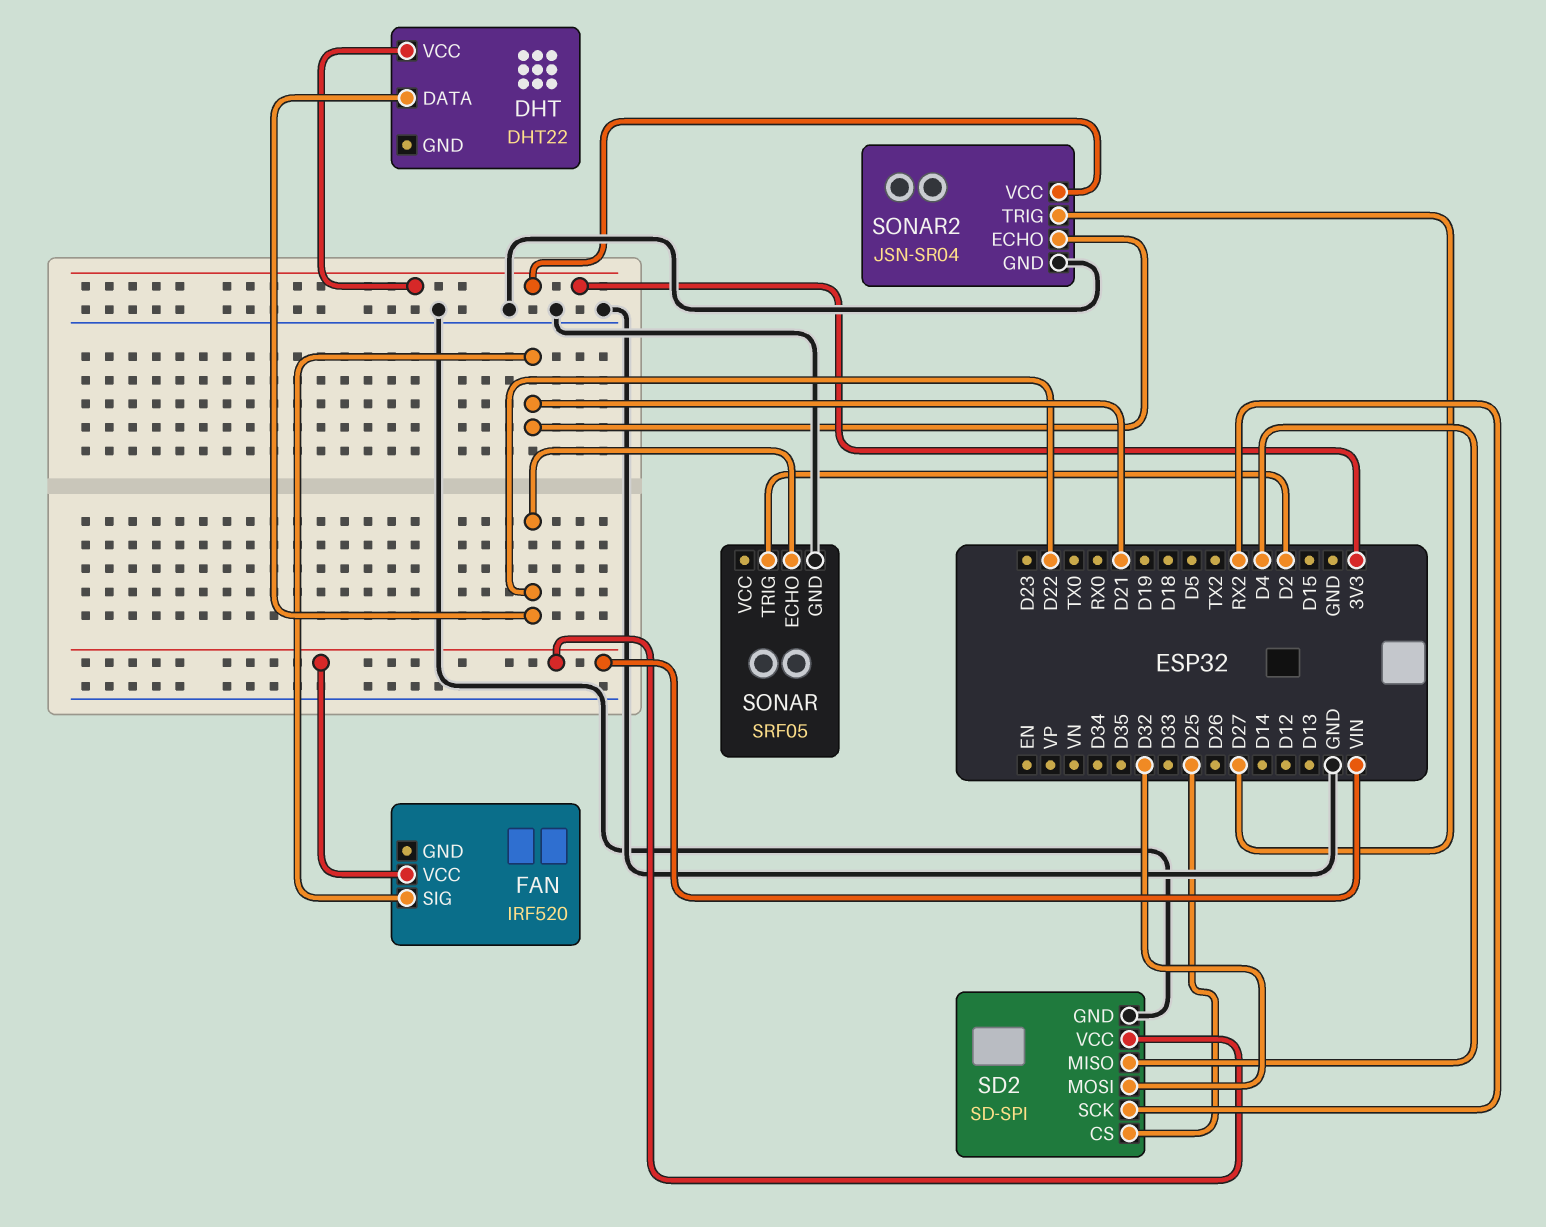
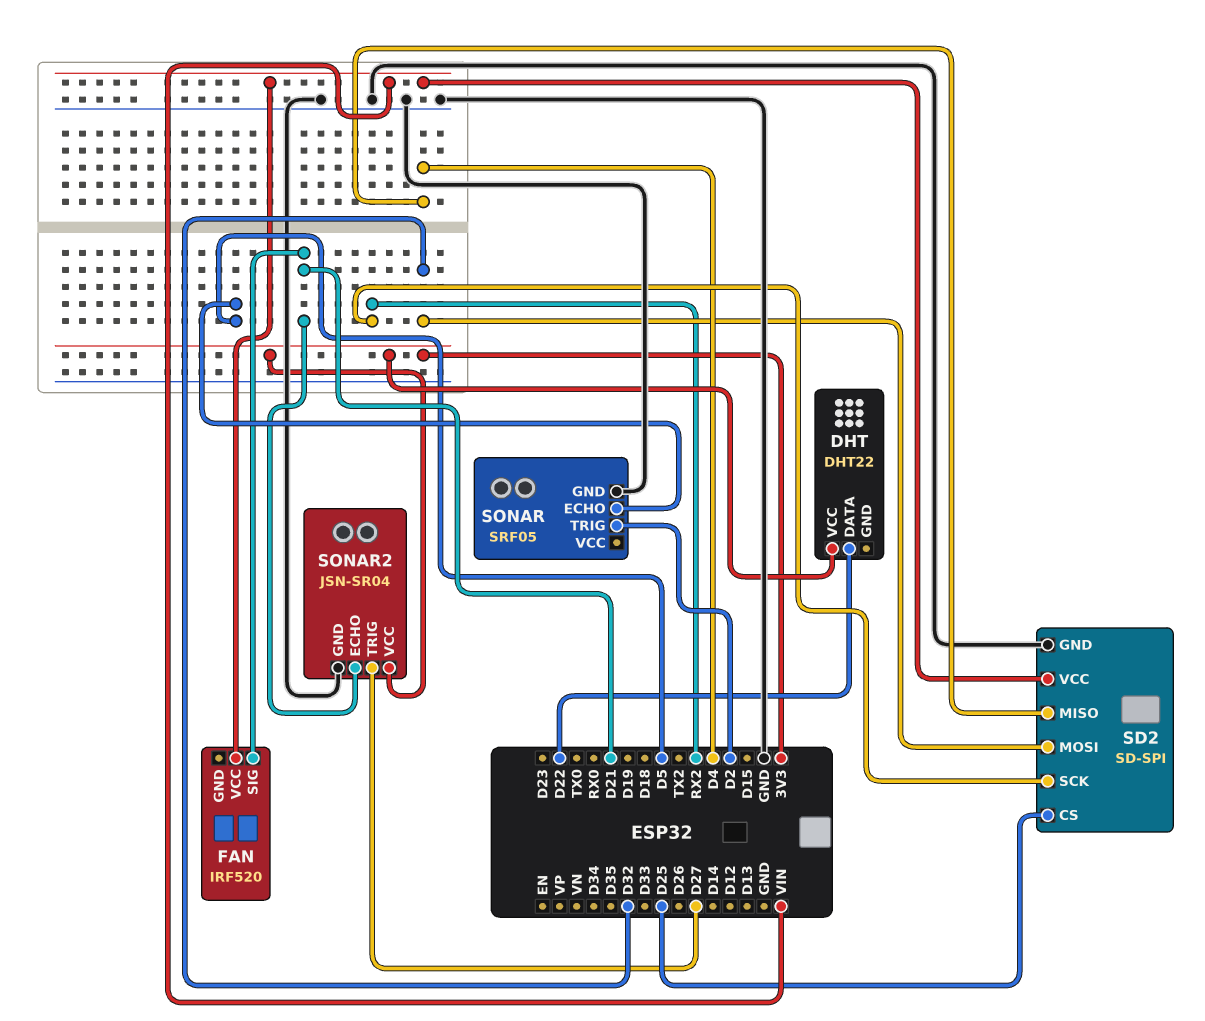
SONAR pin ECHO: D22 -> D5

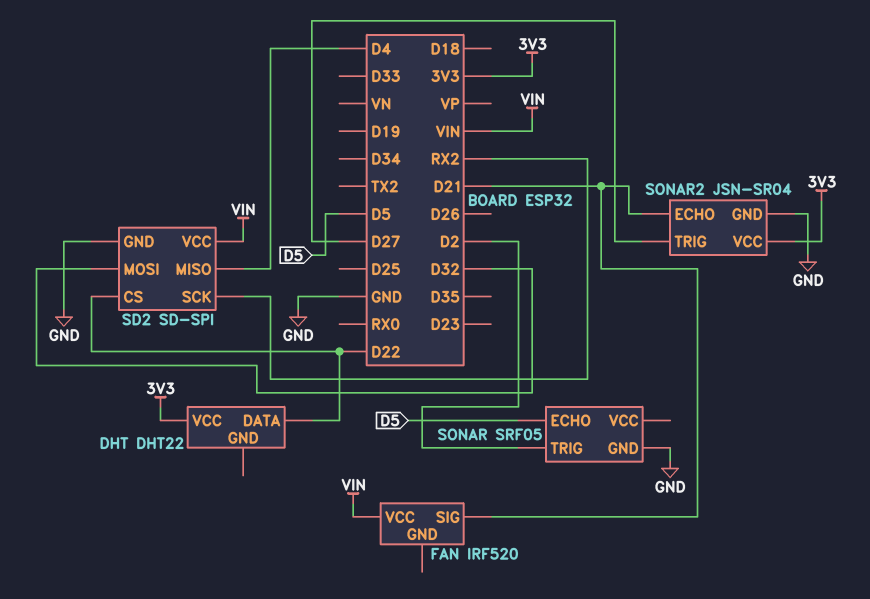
SD2 pin CS: D25 -> D22

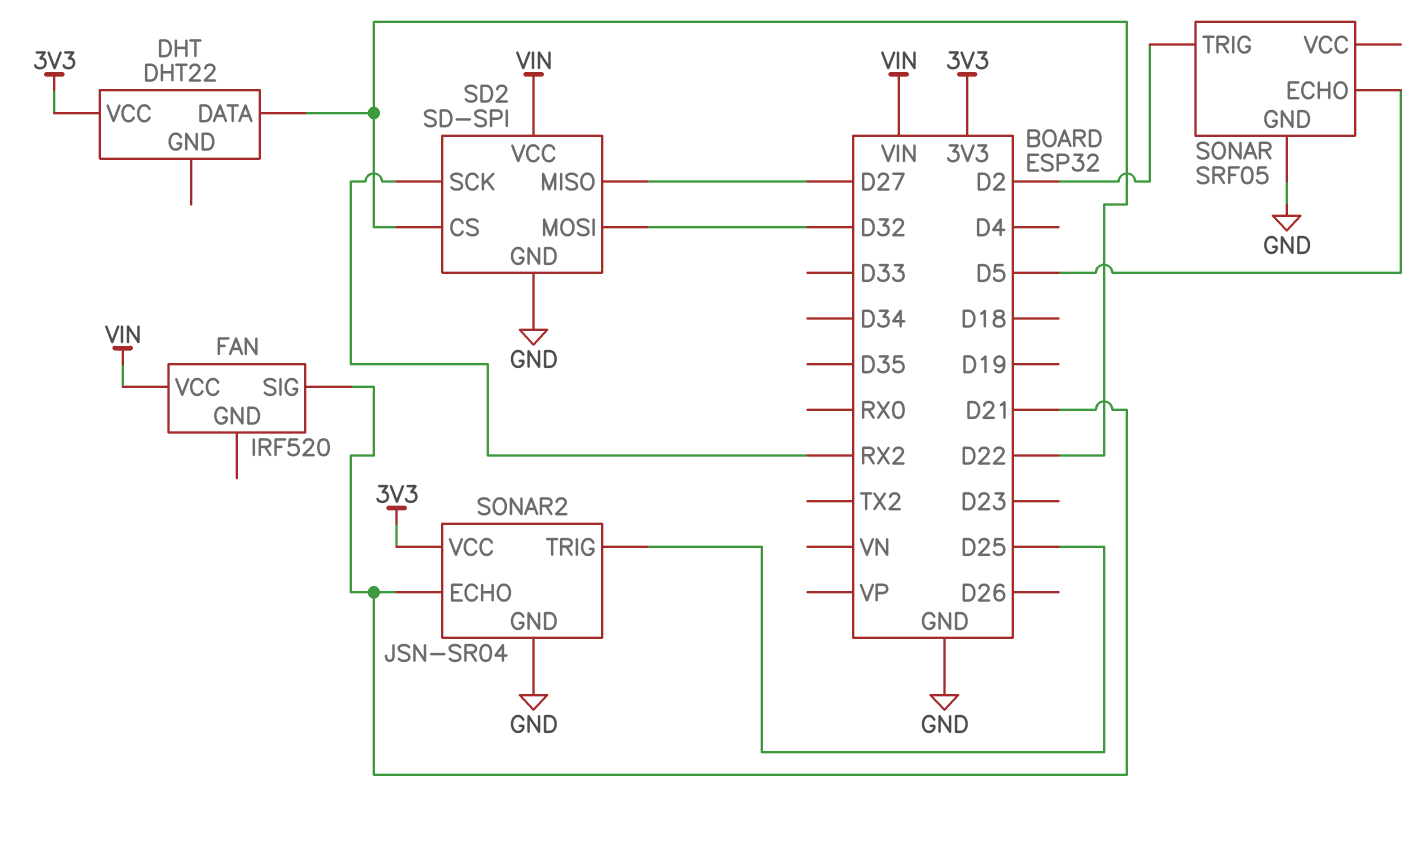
SD2 pin MISO: D4 -> D27
SONAR2 pin TRIG: D27 -> D25

